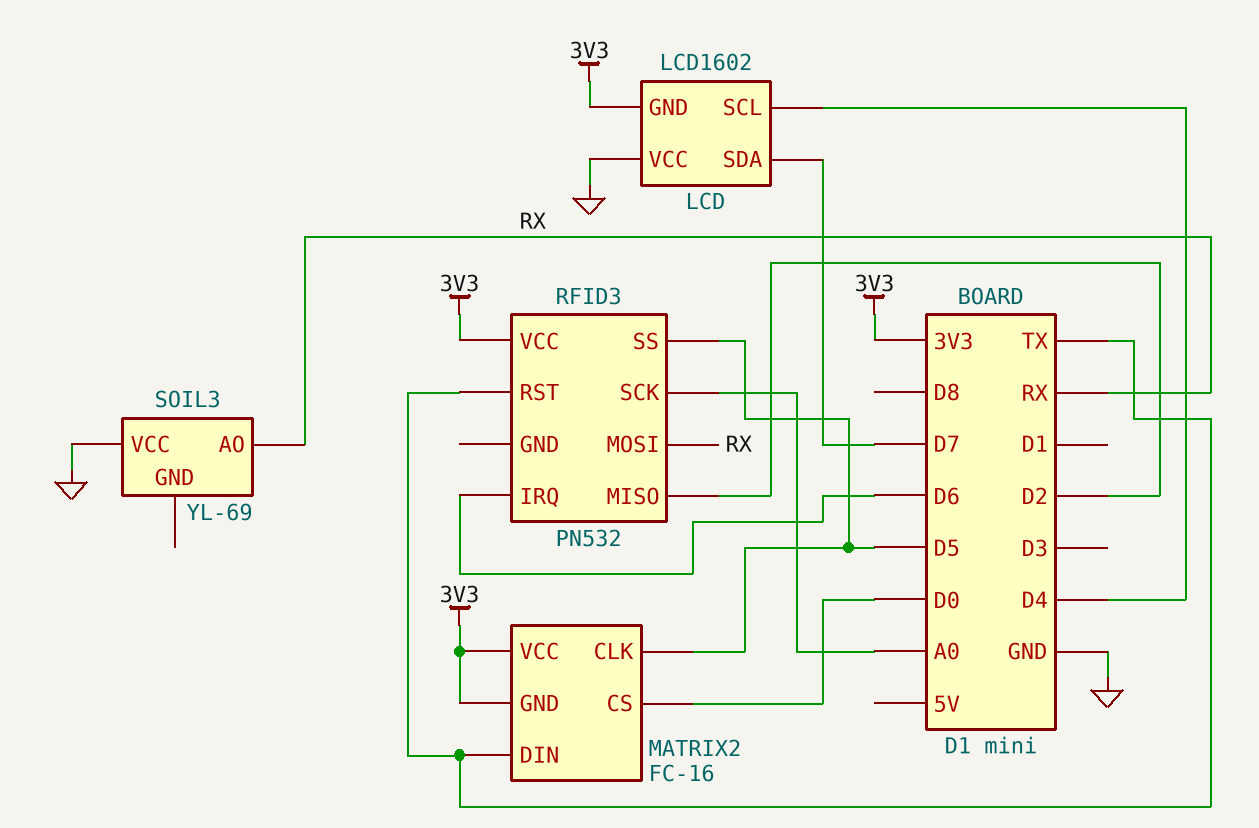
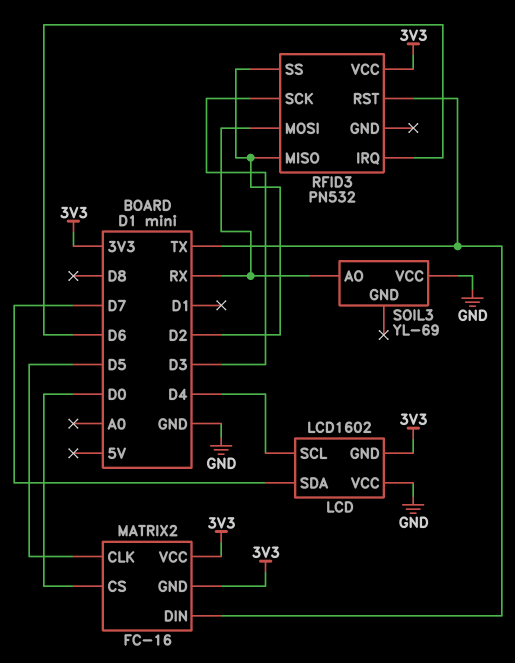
RFID3 pin SCK: A0 -> D3
RFID3 pin SS: D5 -> D2

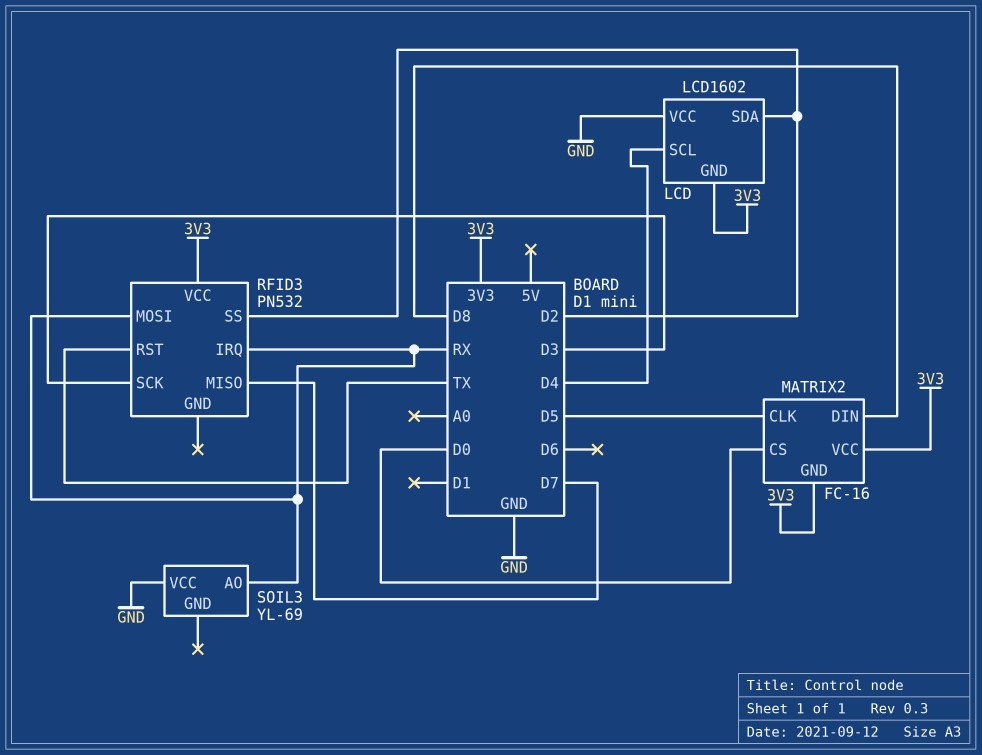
LCD pin SDA: D7 -> D2
MATRIX2 pin DIN: TX -> D8
RFID3 pin IRQ: D6 -> RX
RFID3 pin MISO: D2 -> D7

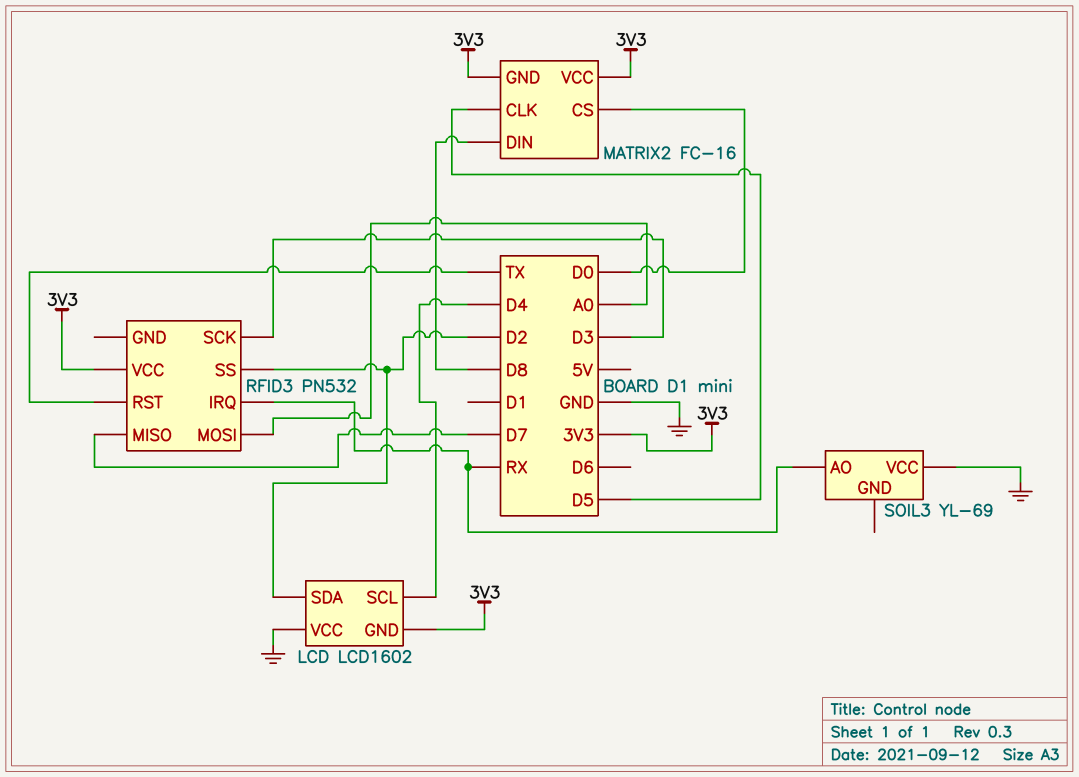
RFID3 pin MOSI: RX -> A0

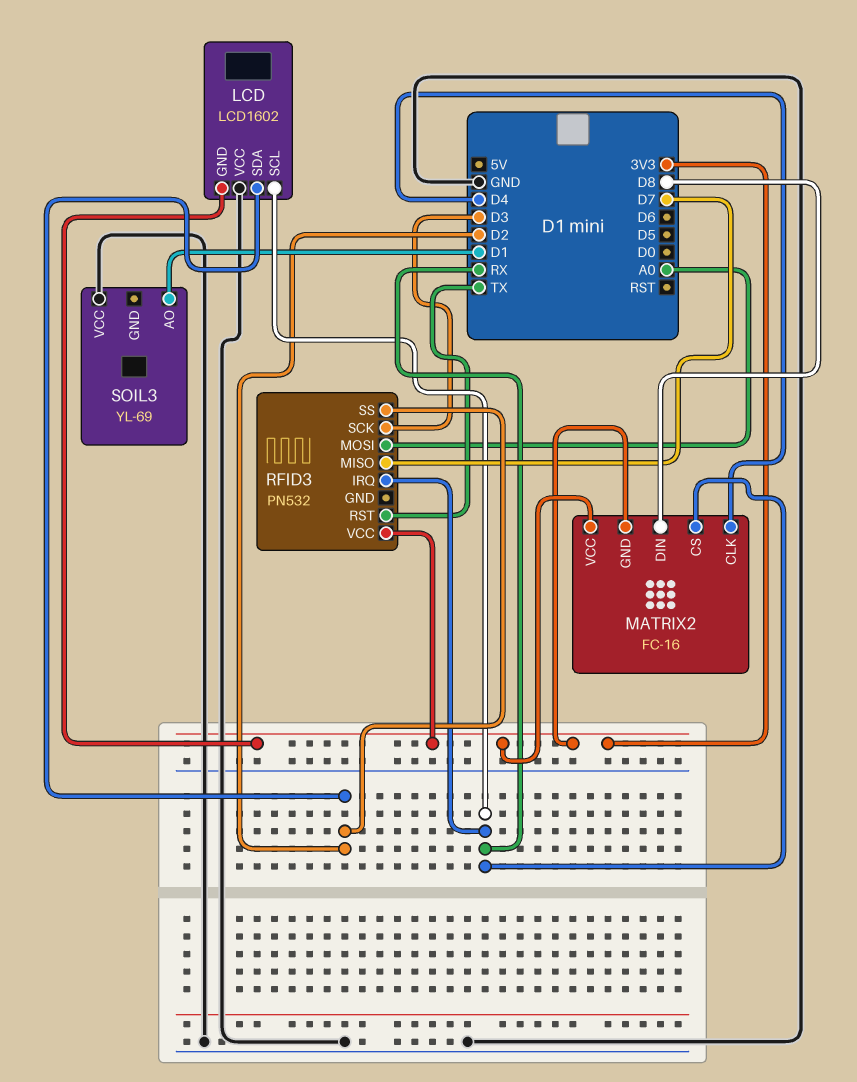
LCD pin SCL: D4 -> RX
MATRIX2 pin CLK: D5 -> D4
MATRIX2 pin CS: D0 -> RX
SOIL3 pin AO: RX -> D1

